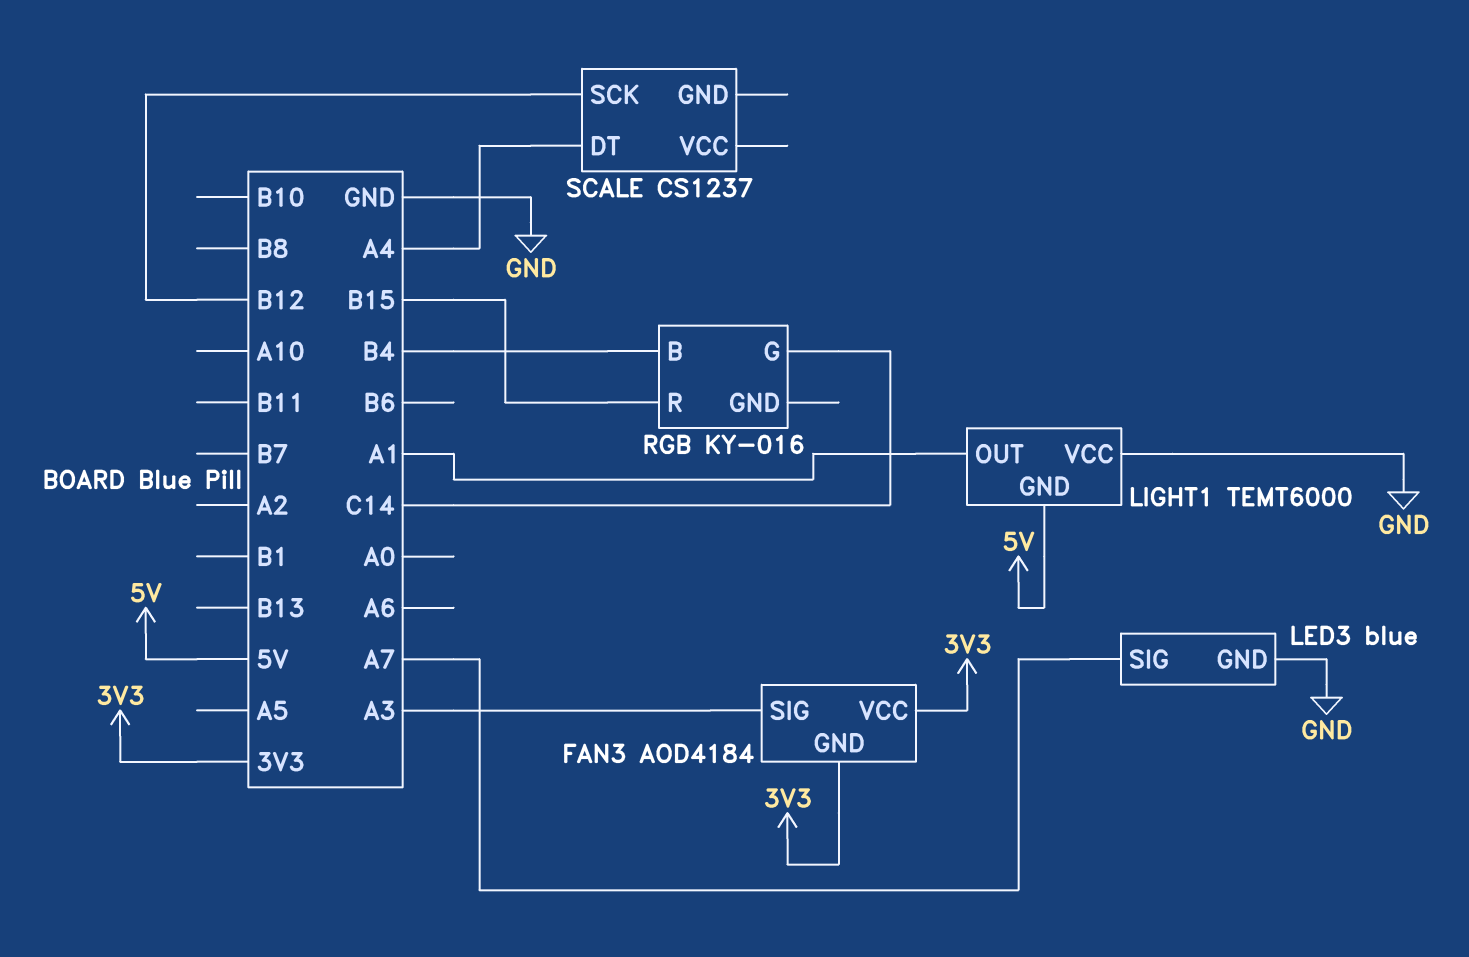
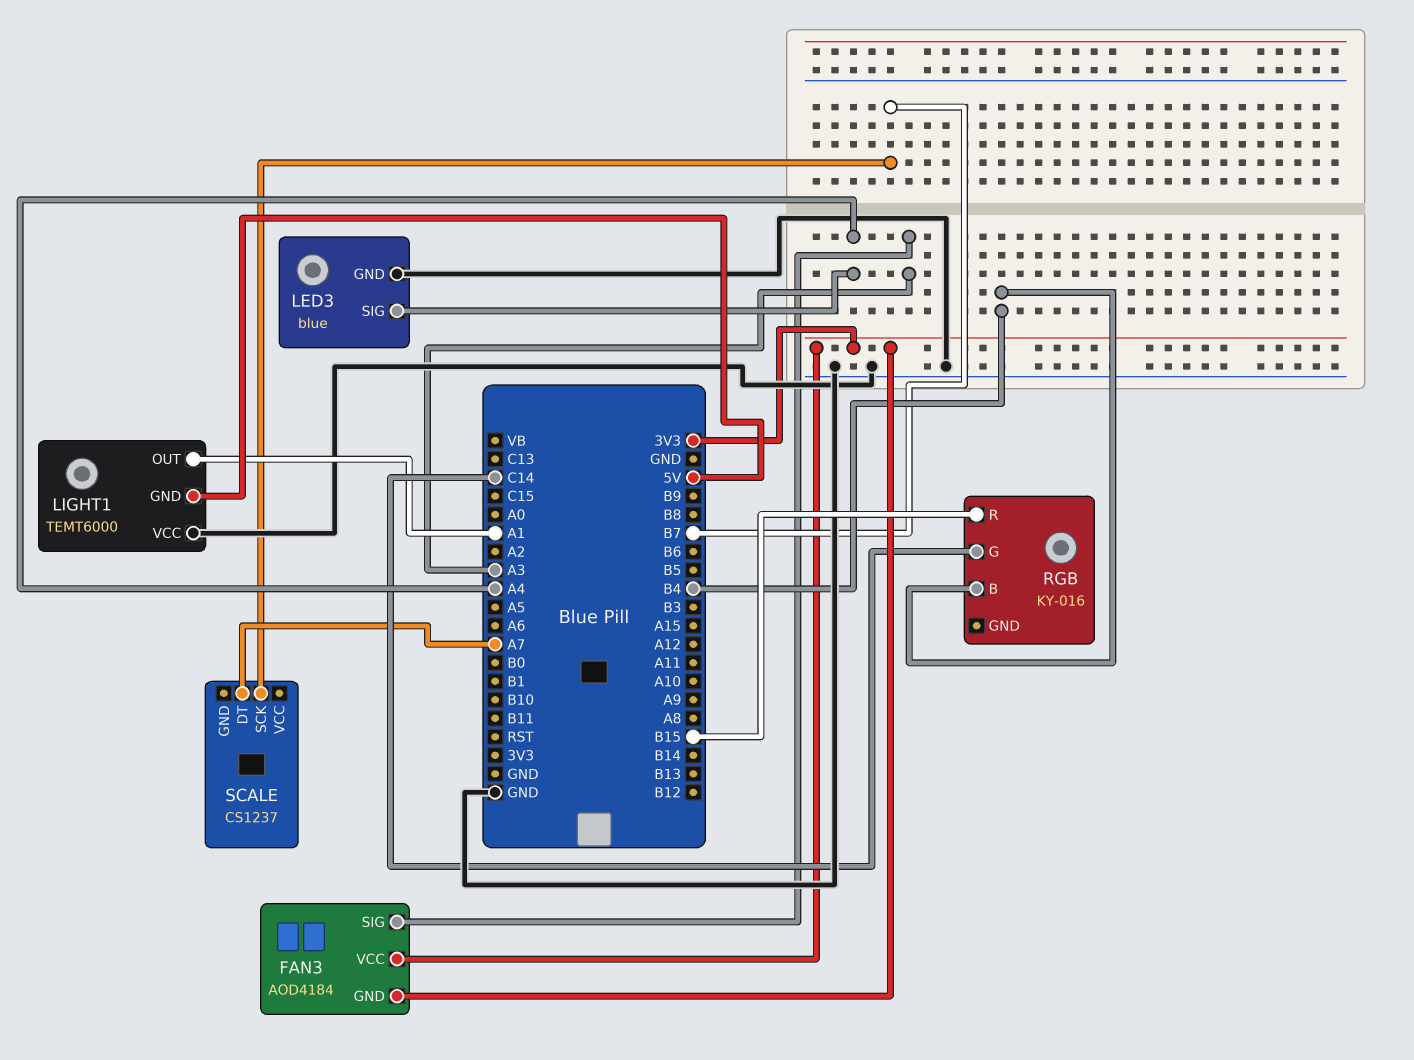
LED3 pin SIG: A7 -> A4
SCALE pin DT: A4 -> A7
SCALE pin SCK: B12 -> B7

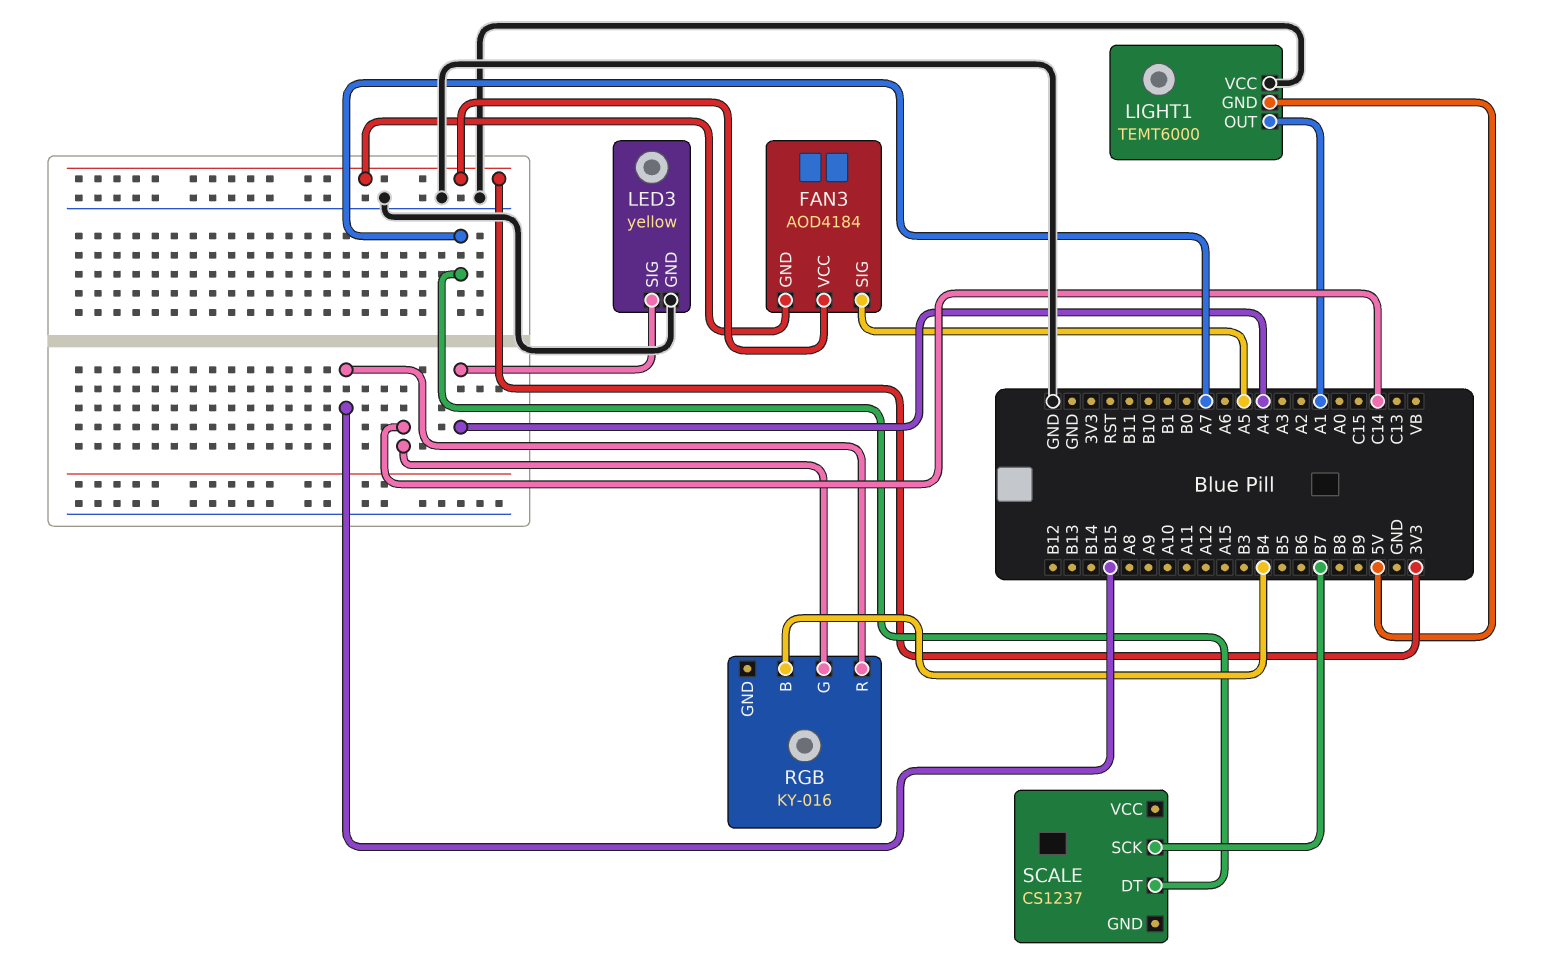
FAN3 pin SIG: A3 -> A5
LED3: blue -> yellow

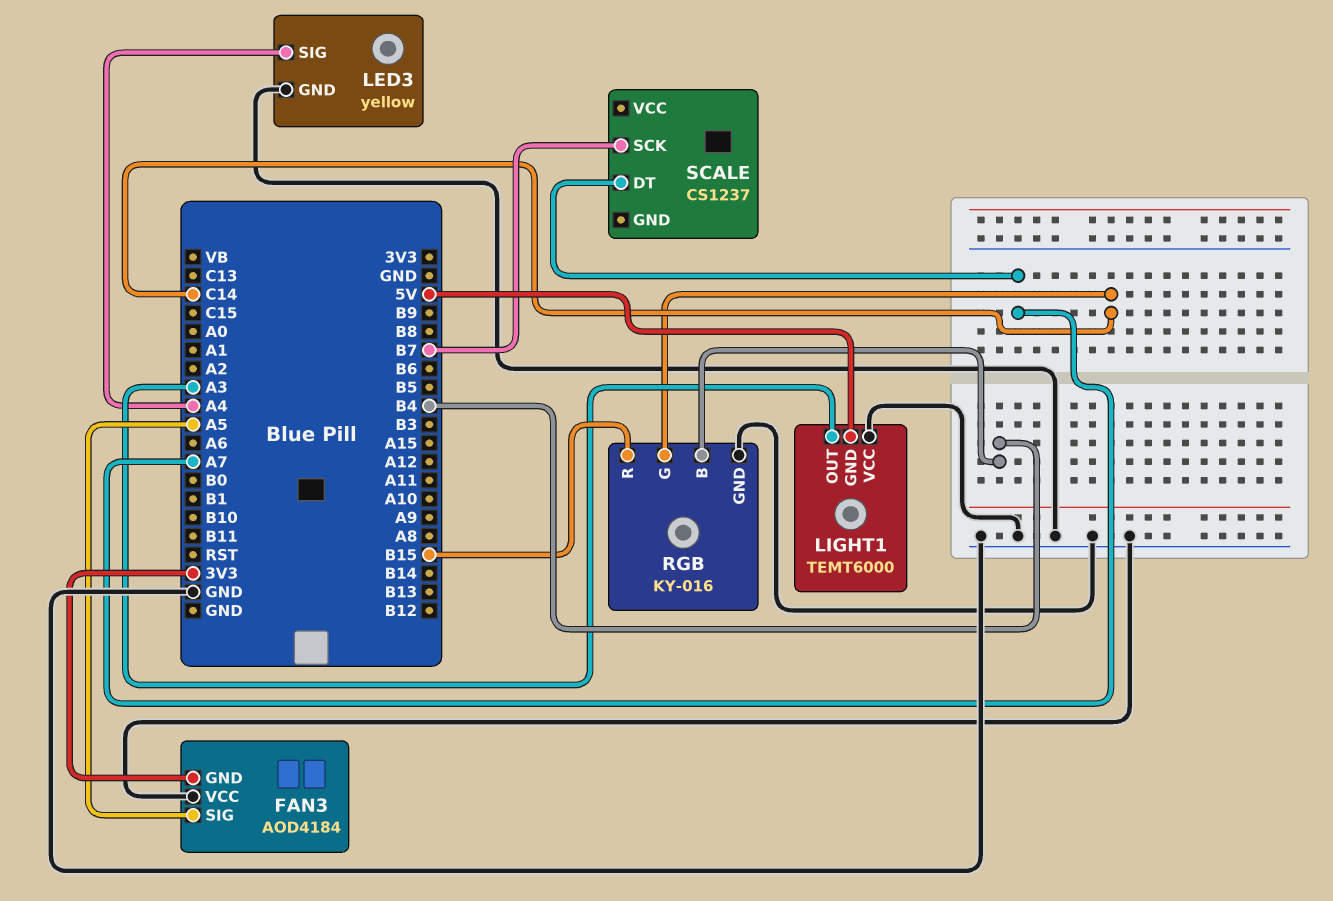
FAN3 pin VCC: 3V3 -> GND
LIGHT1 pin OUT: A1 -> A3
RGB pin GND: none -> GND

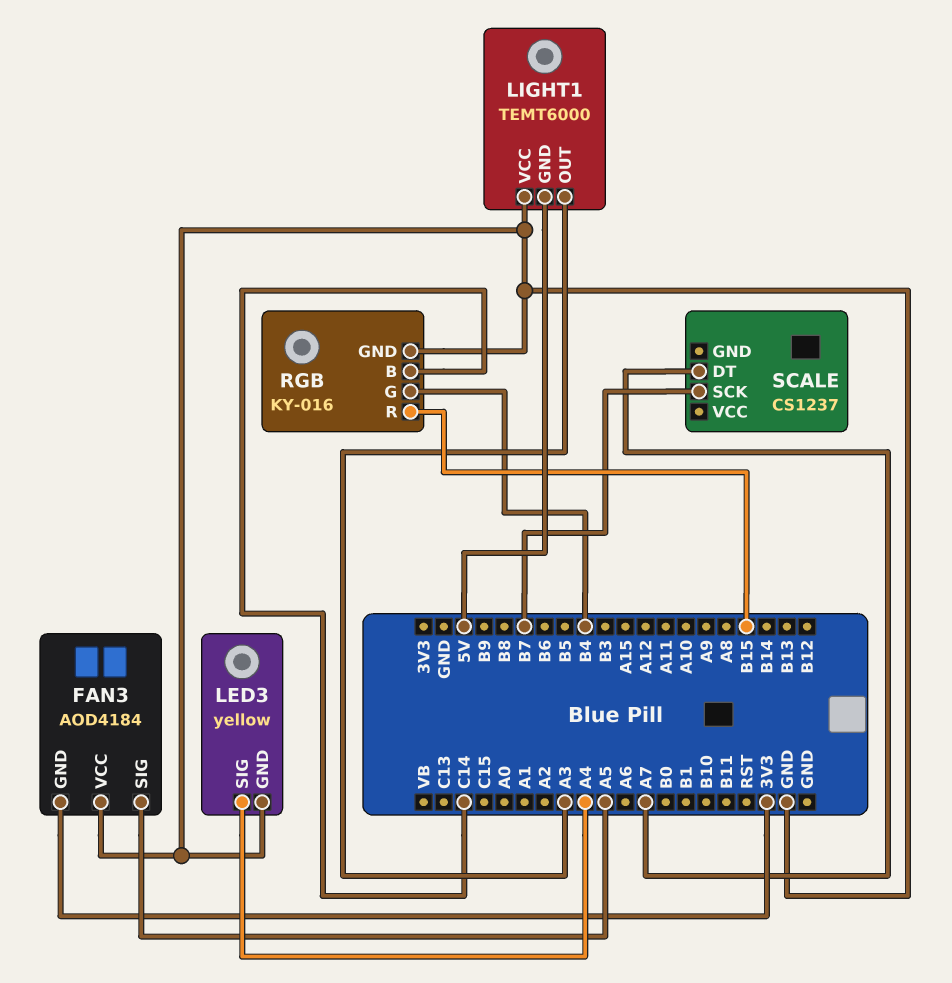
RGB pin B: B4 -> C14
RGB pin G: C14 -> B4

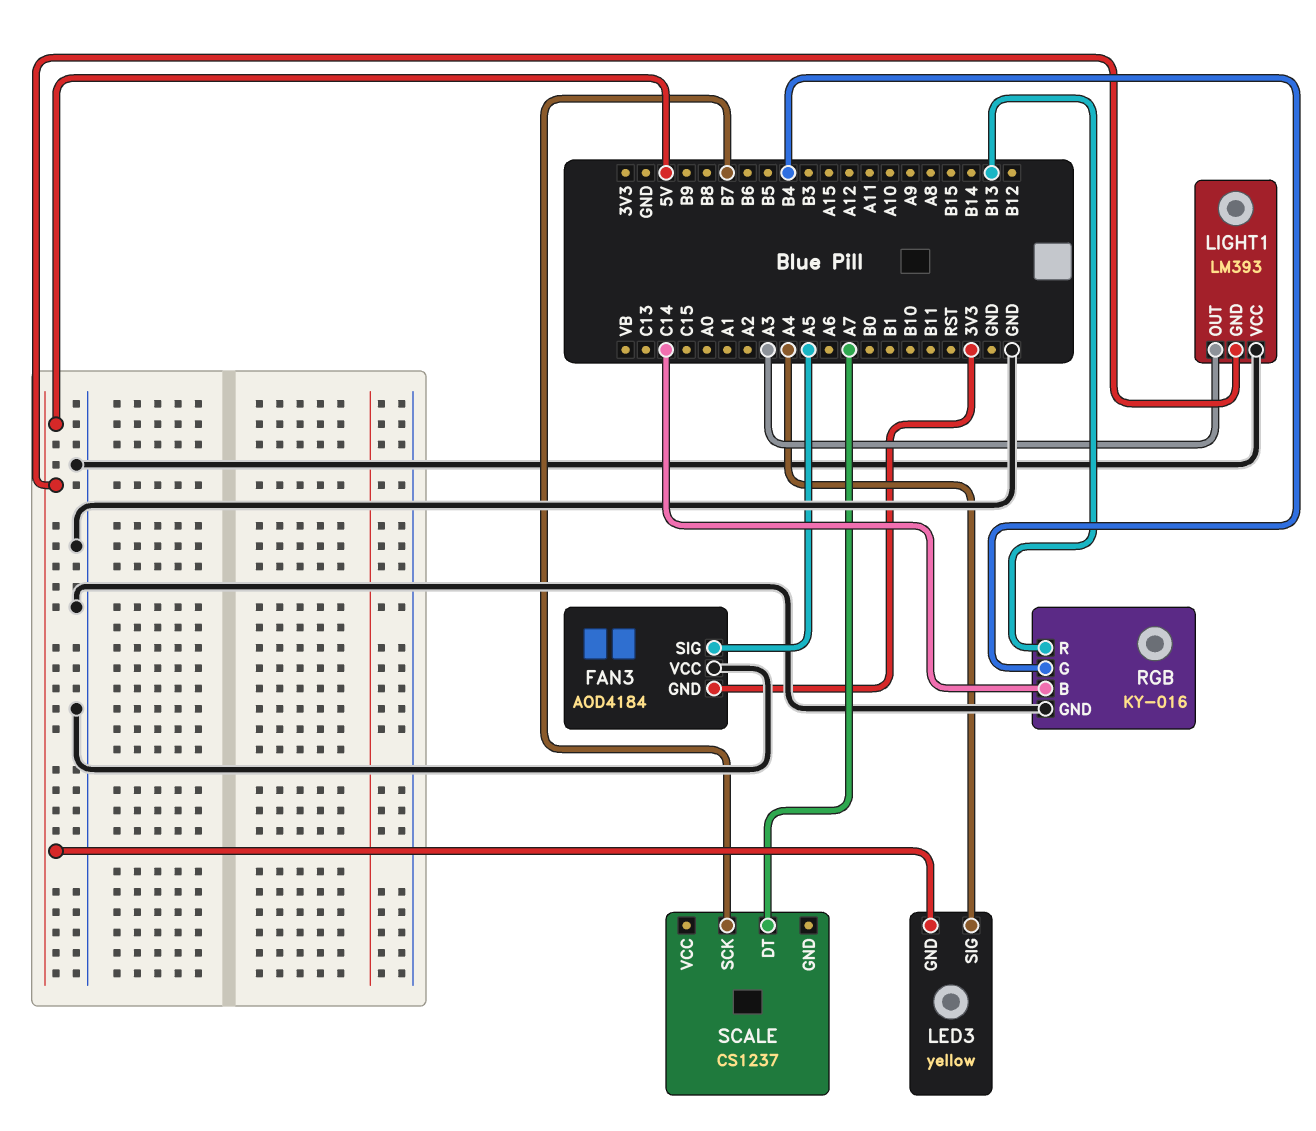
LED3 pin GND: GND -> 5V
LIGHT1: TEMT6000 -> LM393
RGB pin R: B15 -> B13

